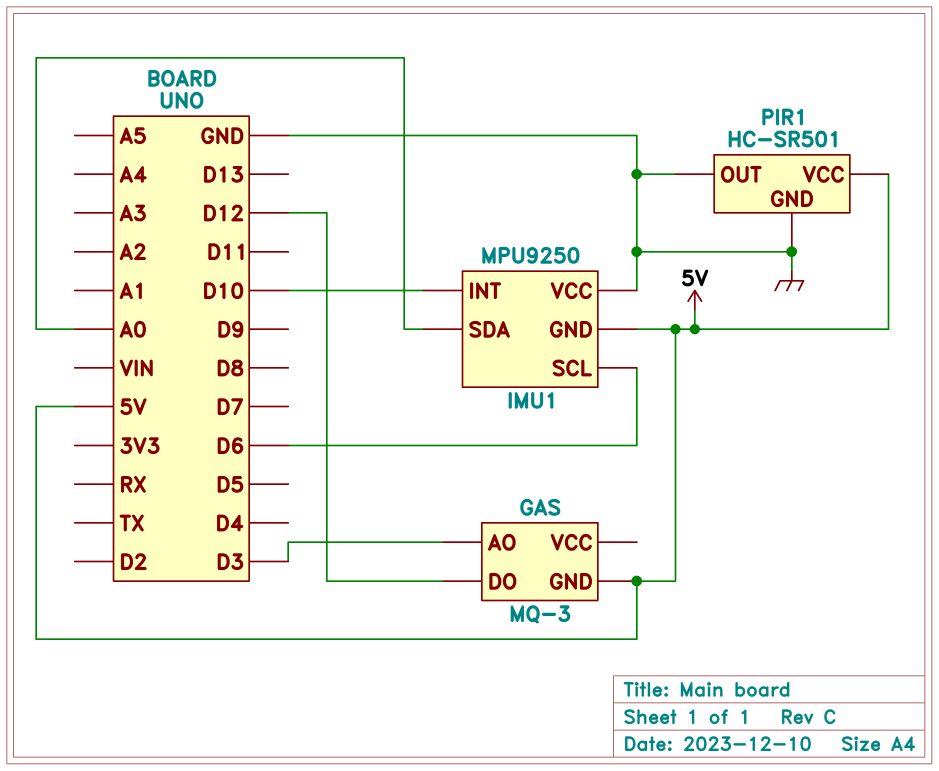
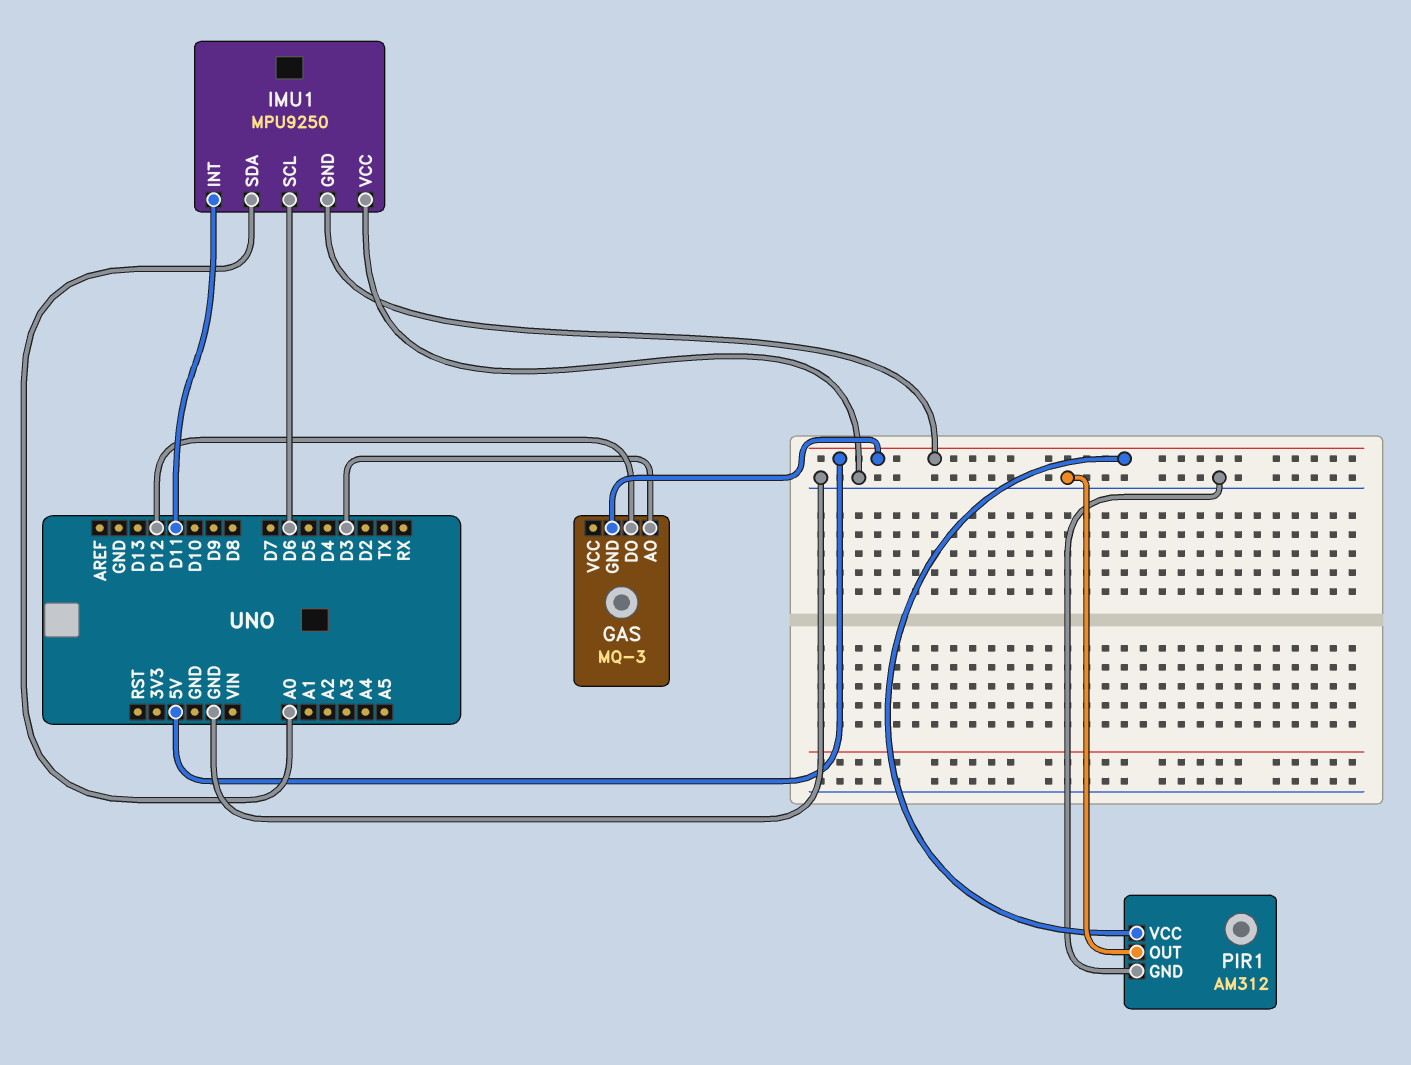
IMU1 pin INT: D10 -> D11
PIR1: HC-SR501 -> AM312

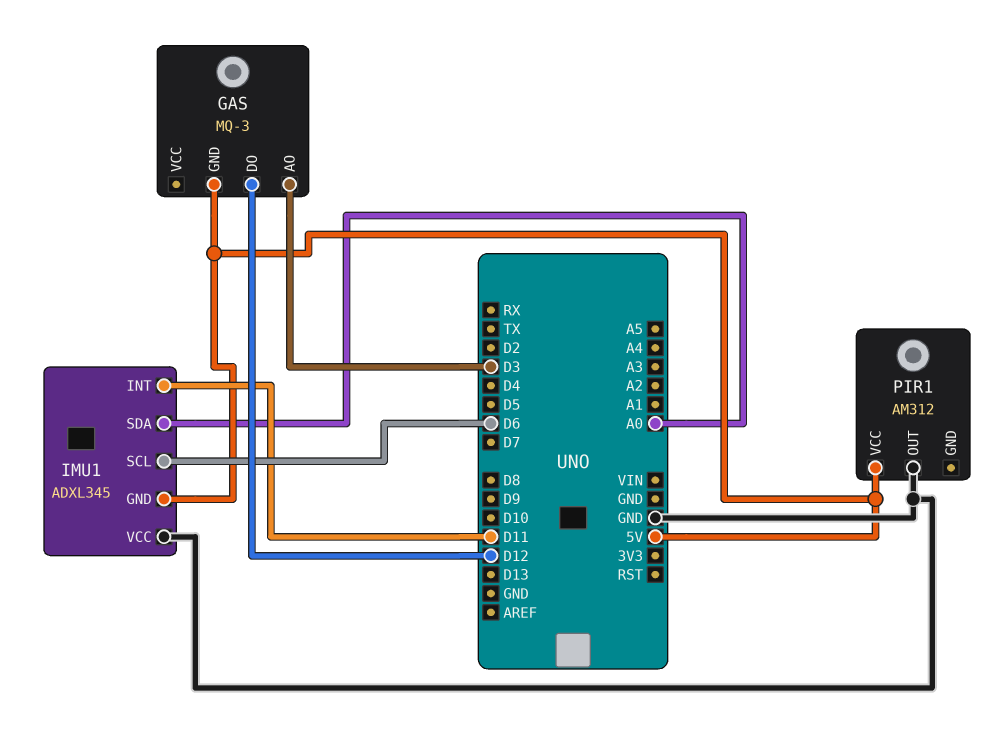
IMU1: MPU9250 -> ADXL345
PIR1 pin GND: GND -> none

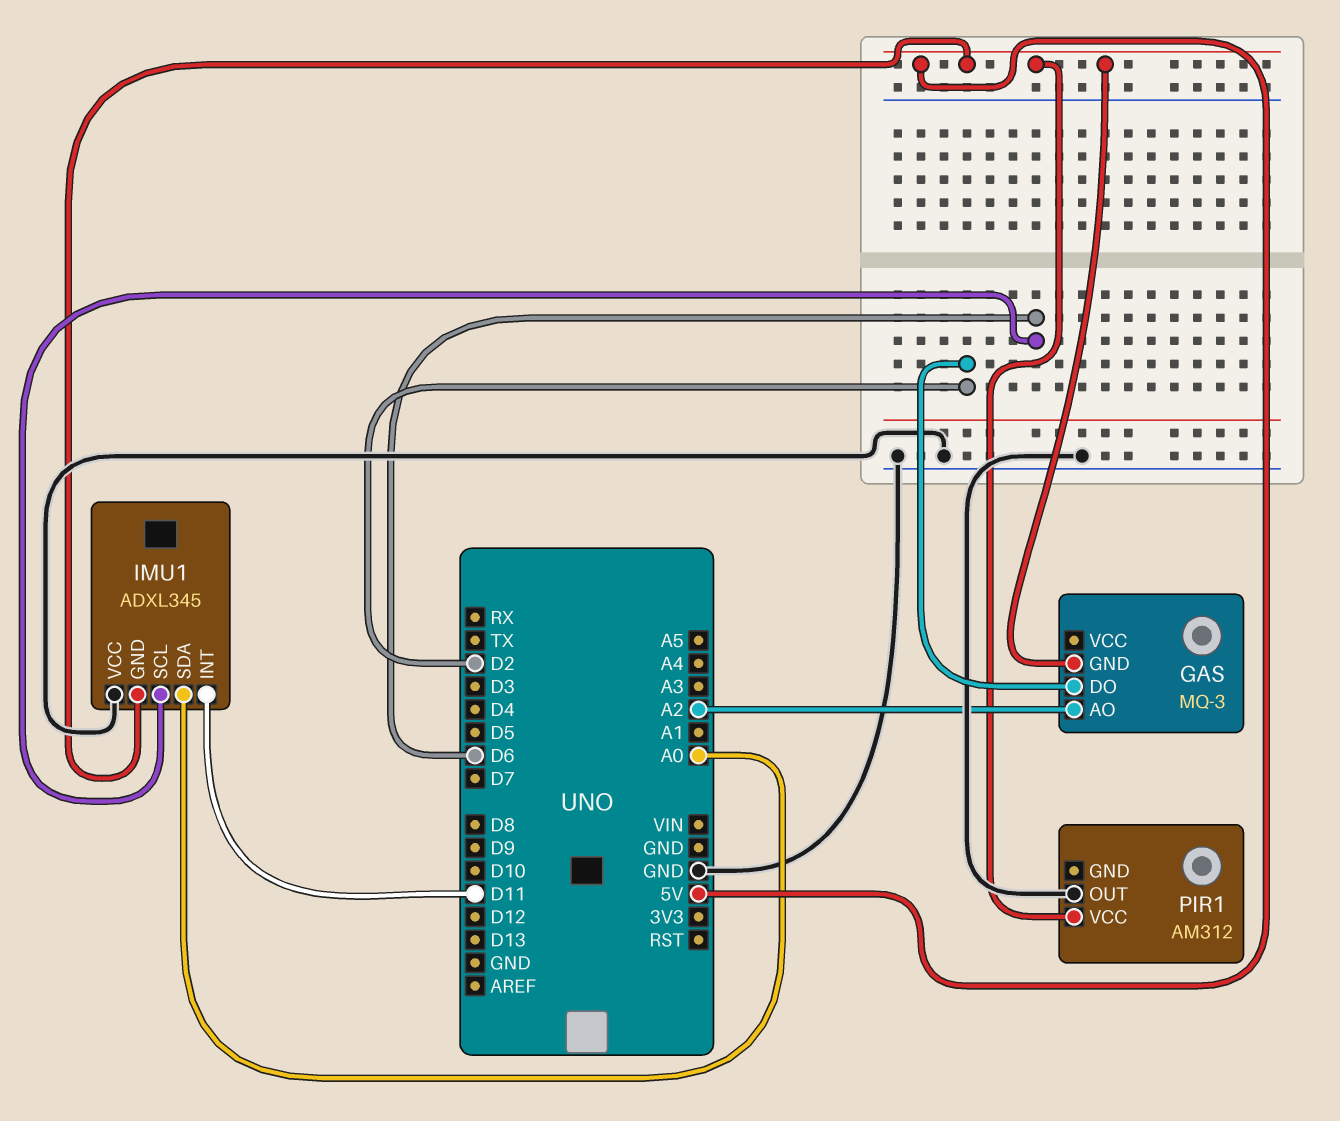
GAS pin AO: D3 -> A2
GAS pin DO: D12 -> D2

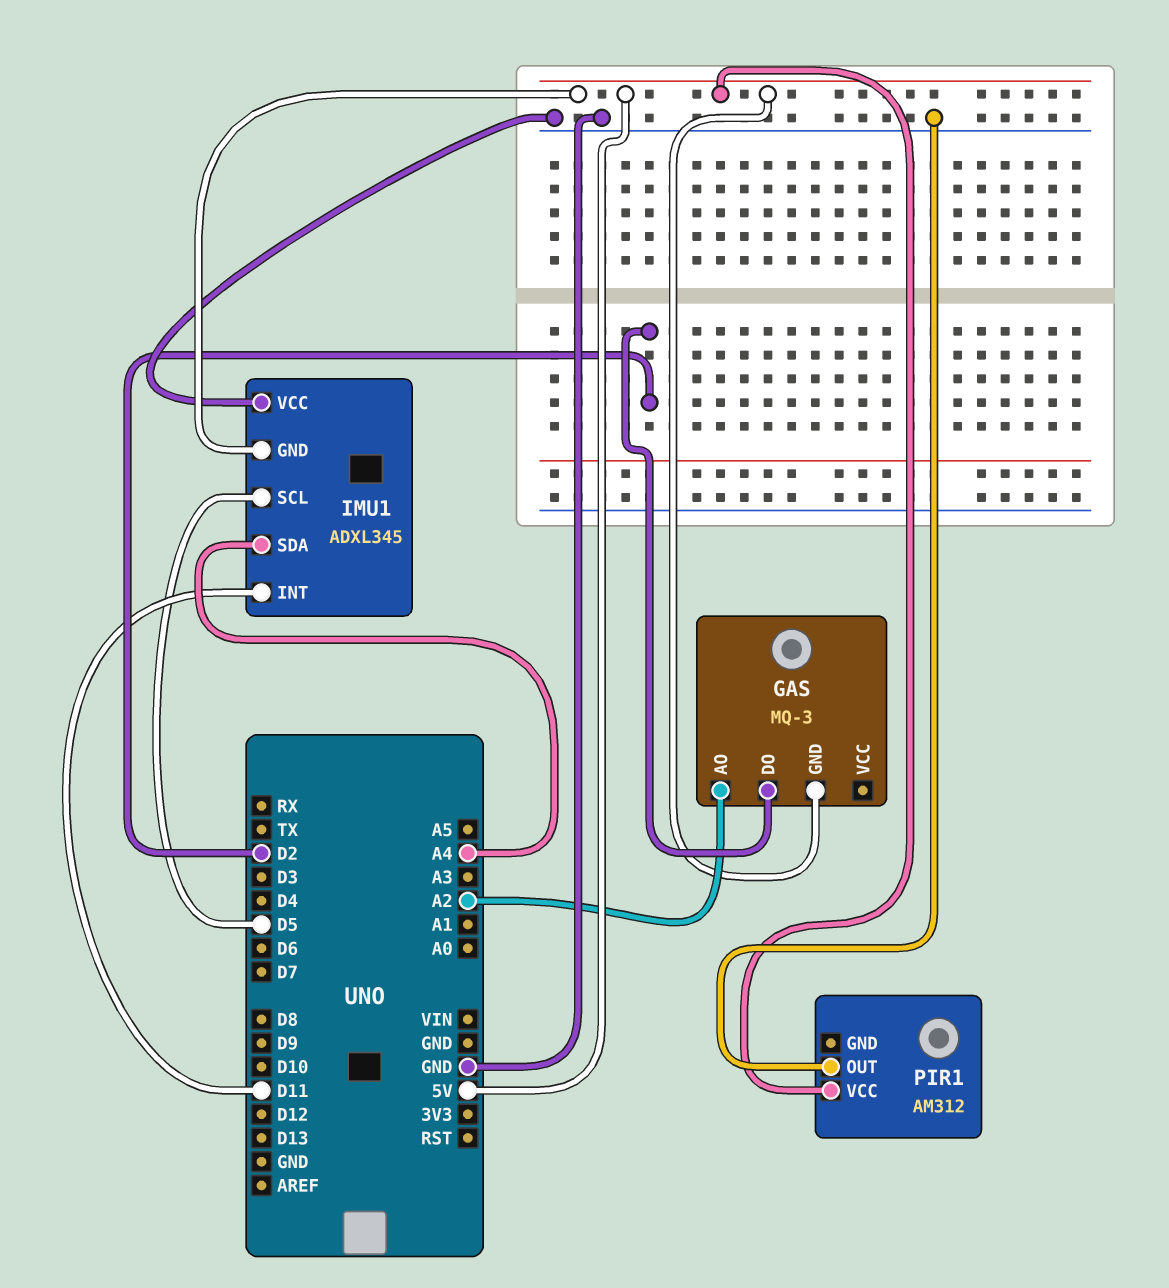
IMU1 pin SCL: D6 -> D5
IMU1 pin SDA: A0 -> A4

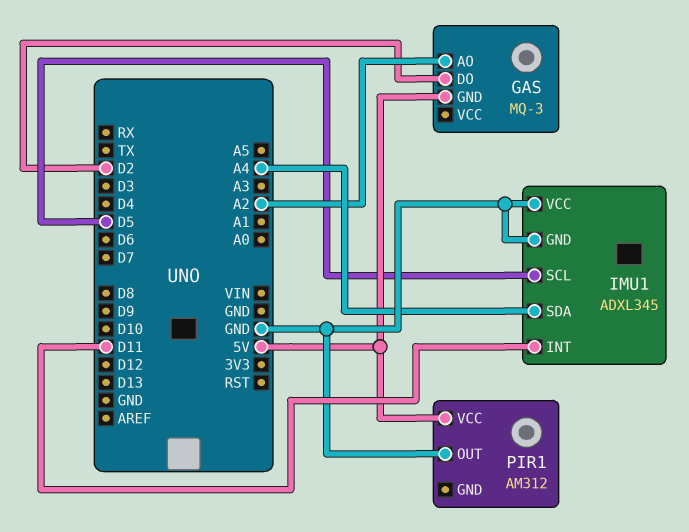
IMU1 pin GND: 5V -> GND

